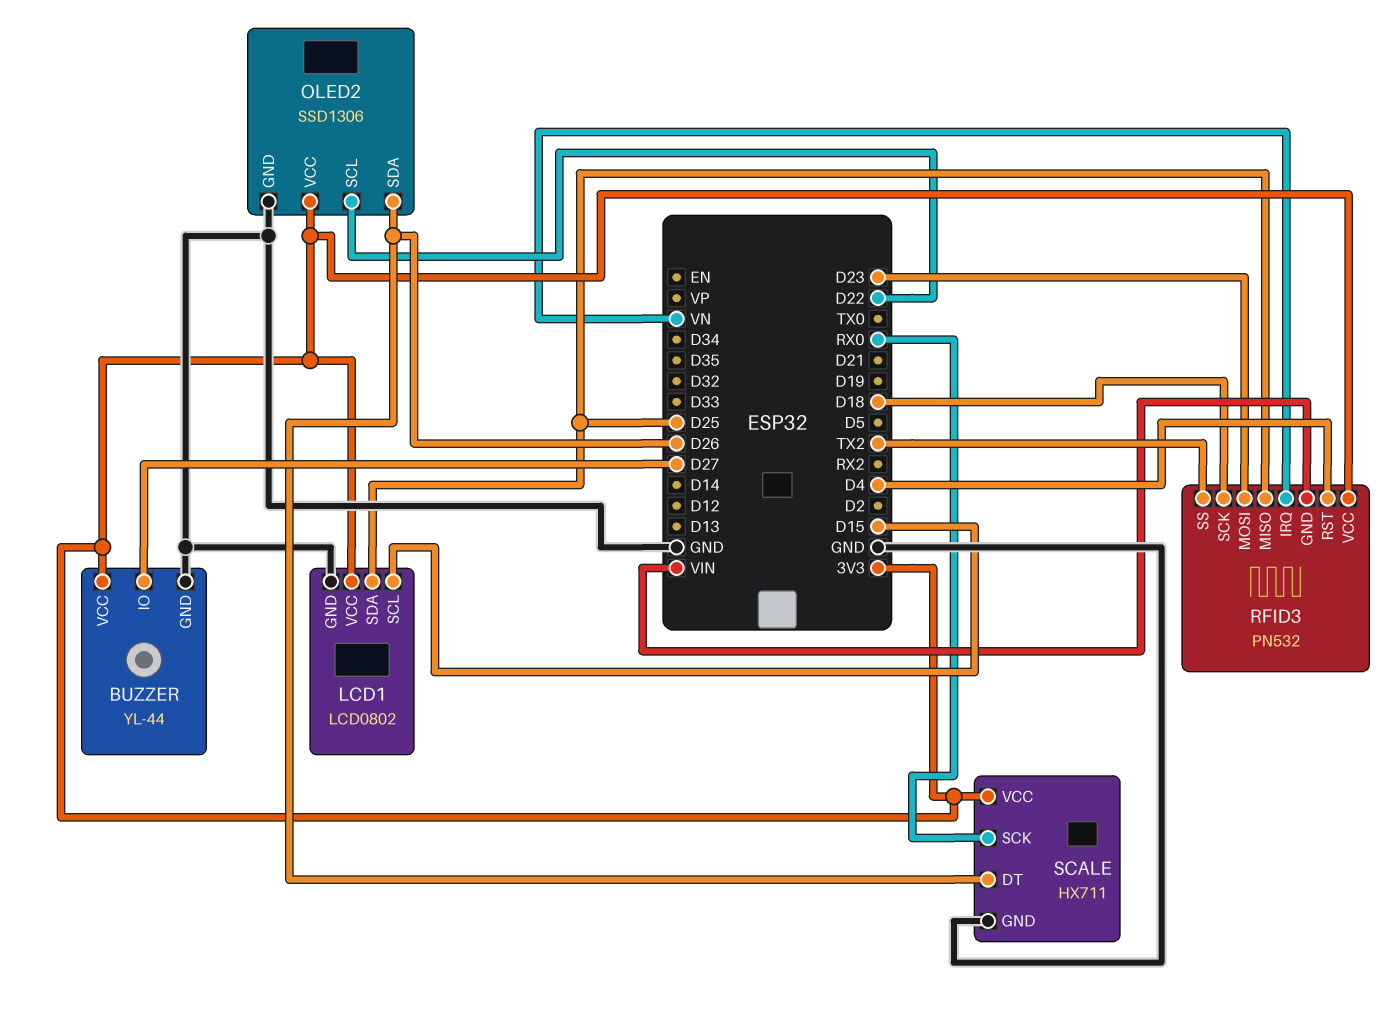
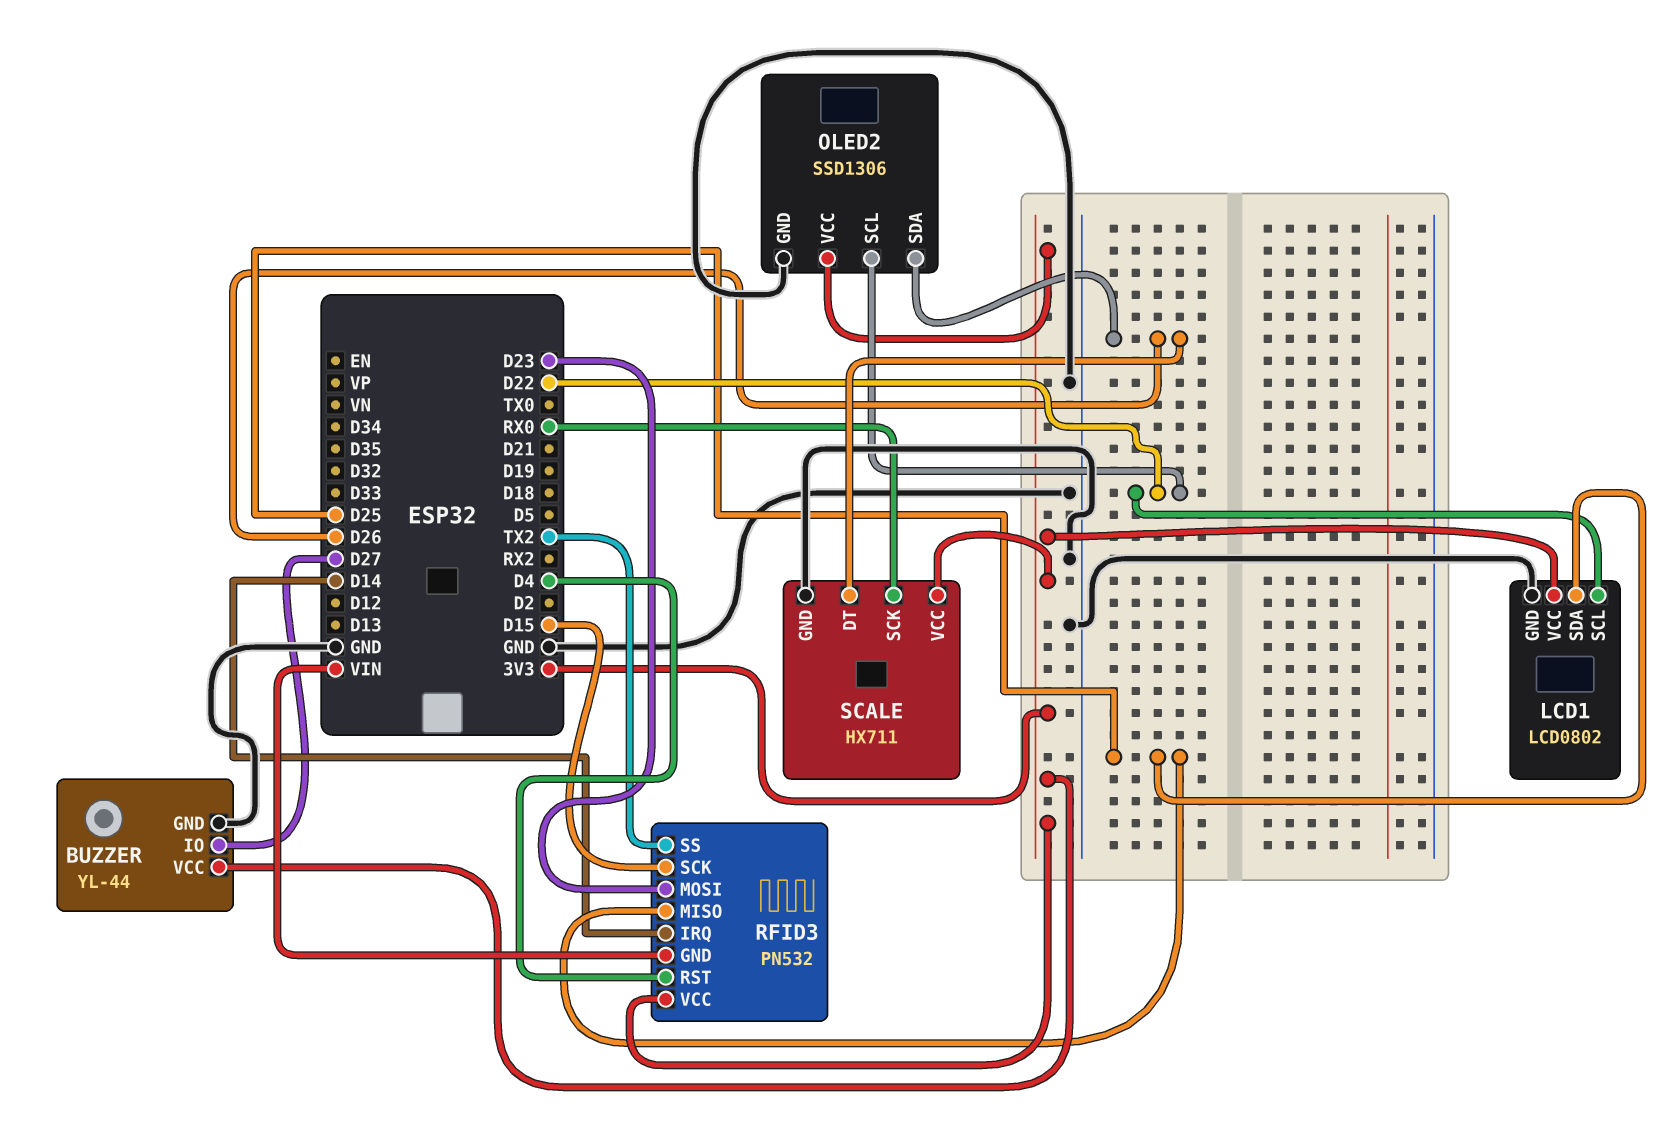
LCD1 pin SCL: D15 -> D22
RFID3 pin IRQ: VN -> D14
RFID3 pin SCK: D18 -> D15

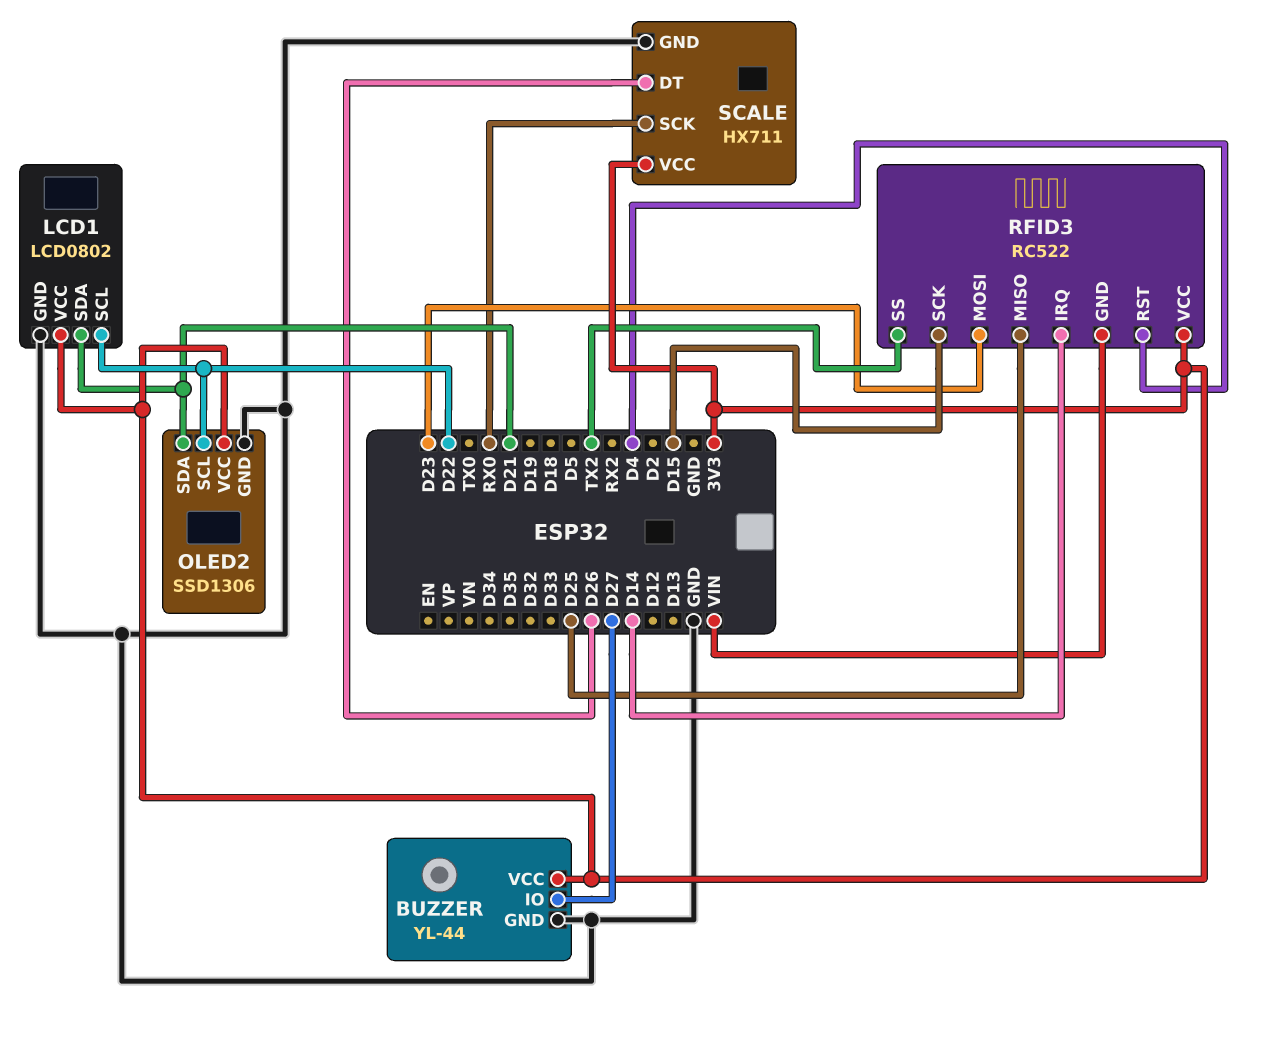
LCD1 pin SDA: D25 -> D21
OLED2 pin SDA: D26 -> D21
RFID3: PN532 -> RC522

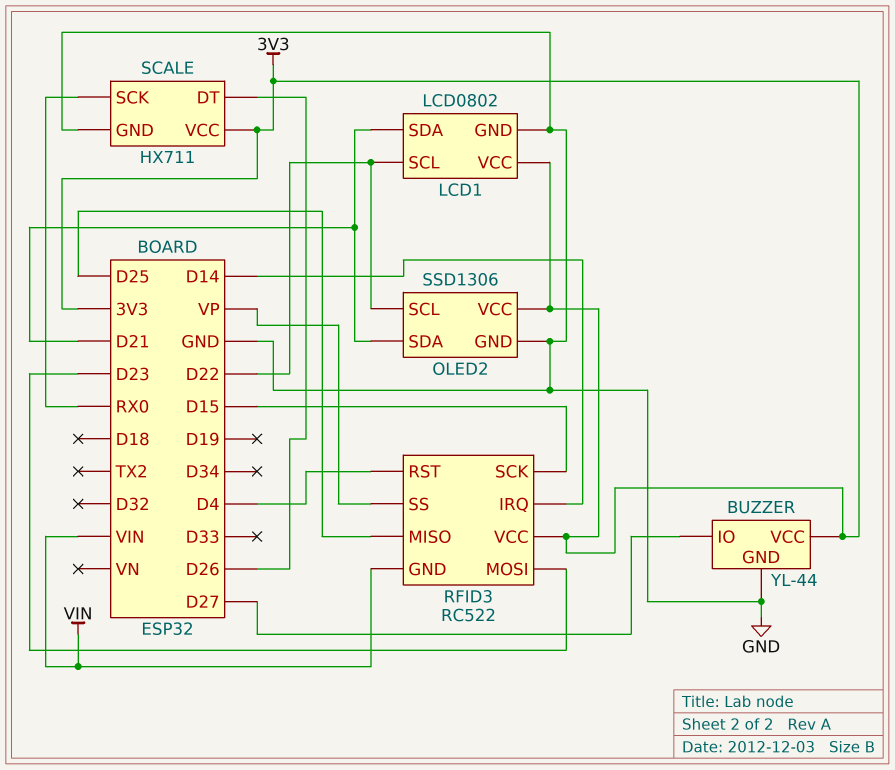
RFID3 pin SS: TX2 -> VP

